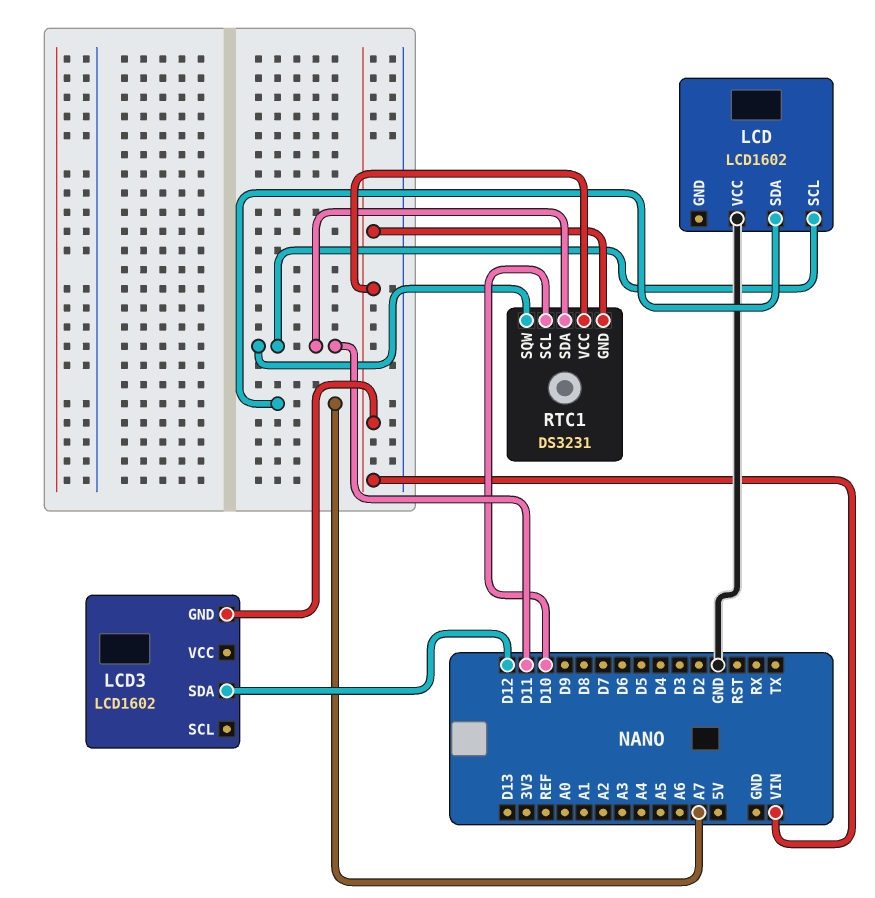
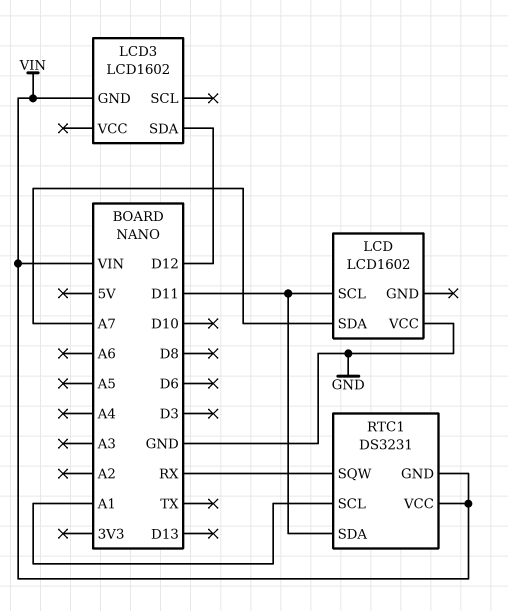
RTC1 pin SCL: D10 -> A1
RTC1 pin SQW: D11 -> RX

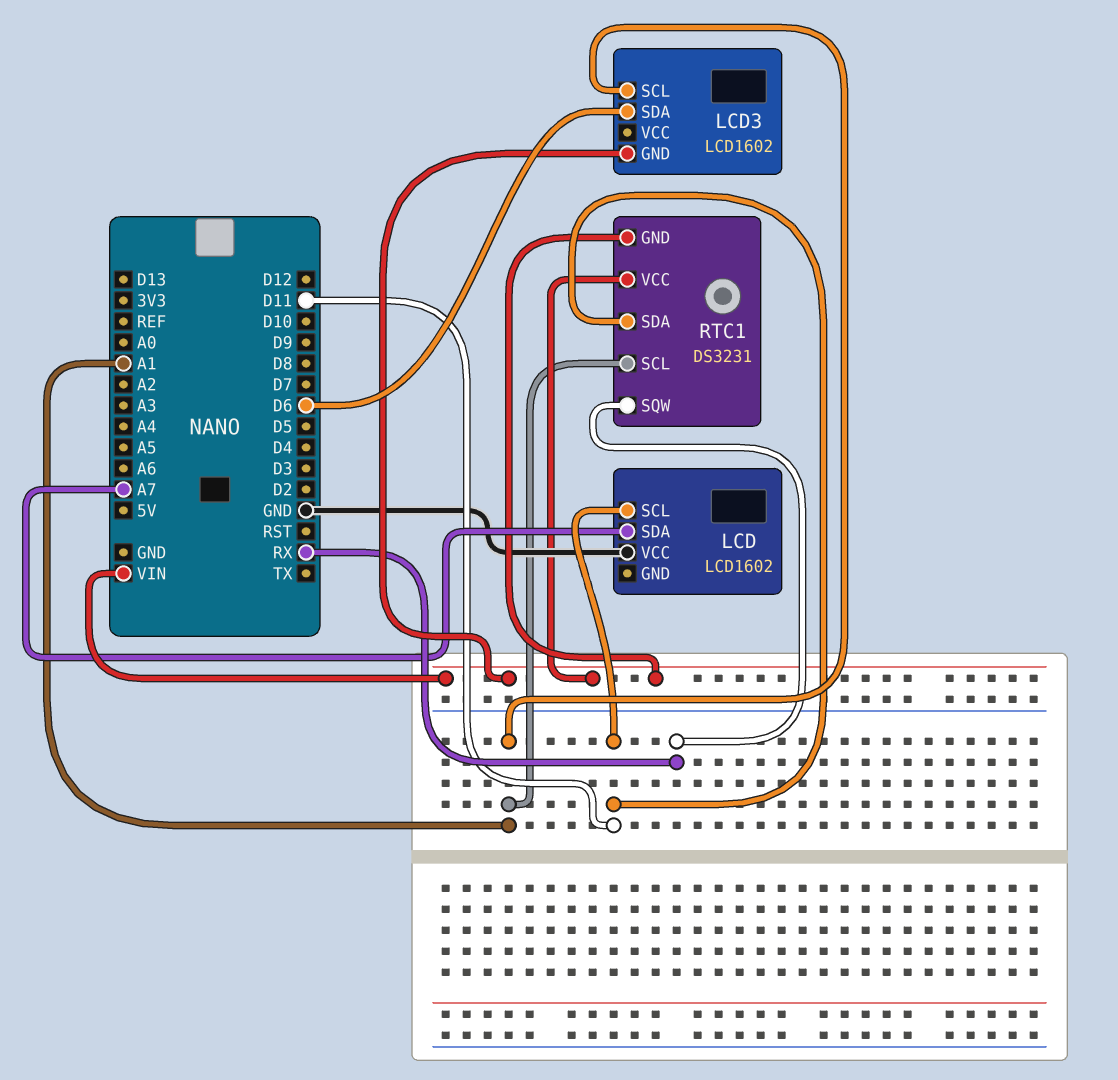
LCD3 pin SCL: none -> A1
LCD3 pin SDA: D12 -> D6

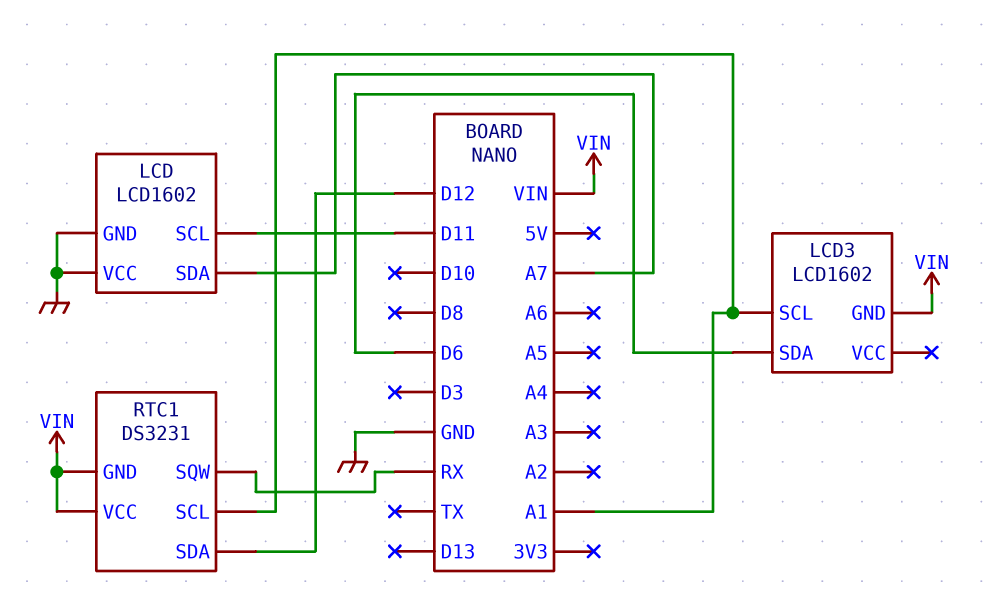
LCD pin GND: none -> GND
RTC1 pin SDA: D11 -> D12

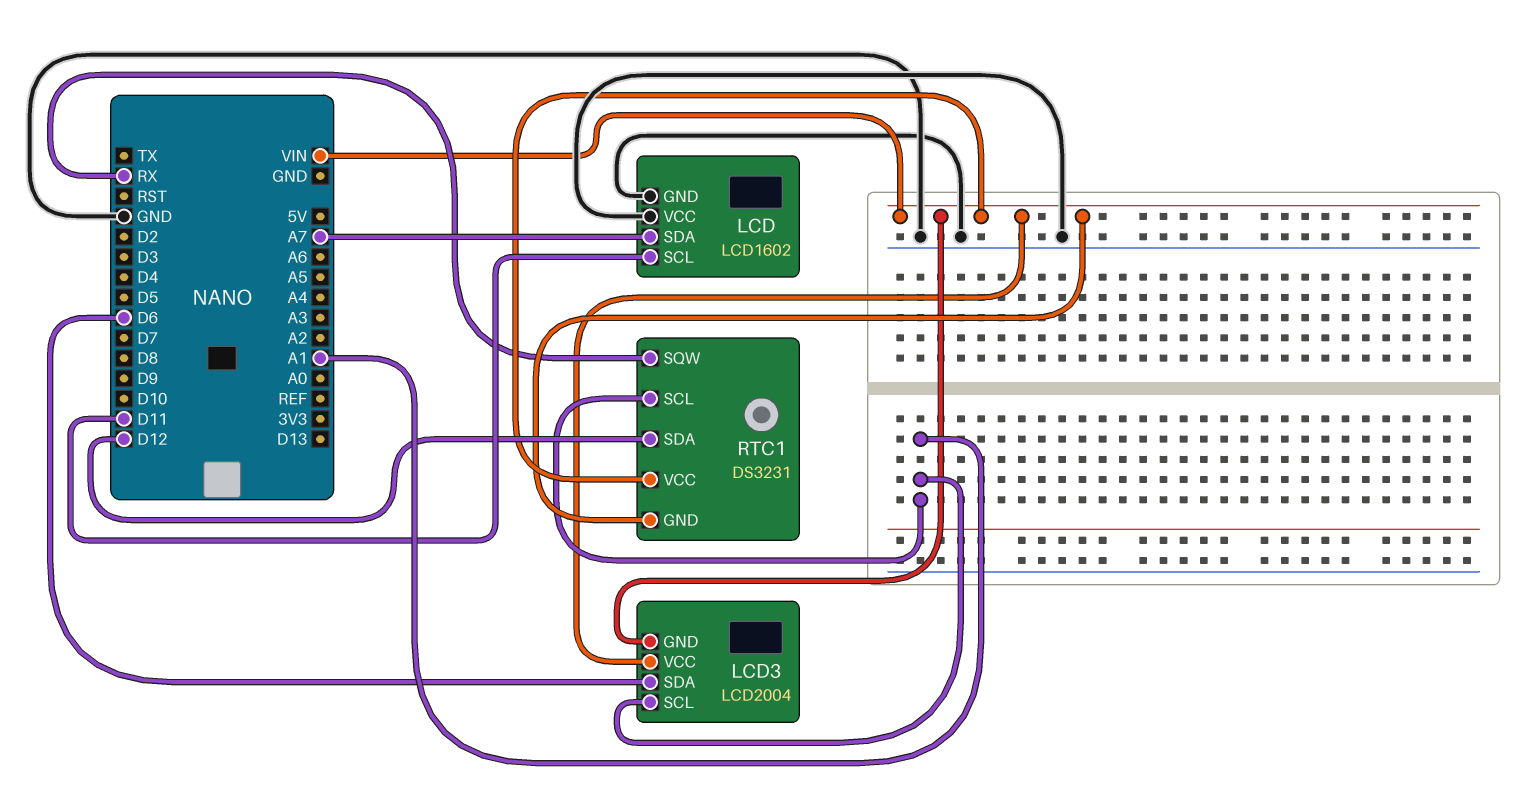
LCD3: LCD1602 -> LCD2004
LCD3 pin VCC: none -> VIN

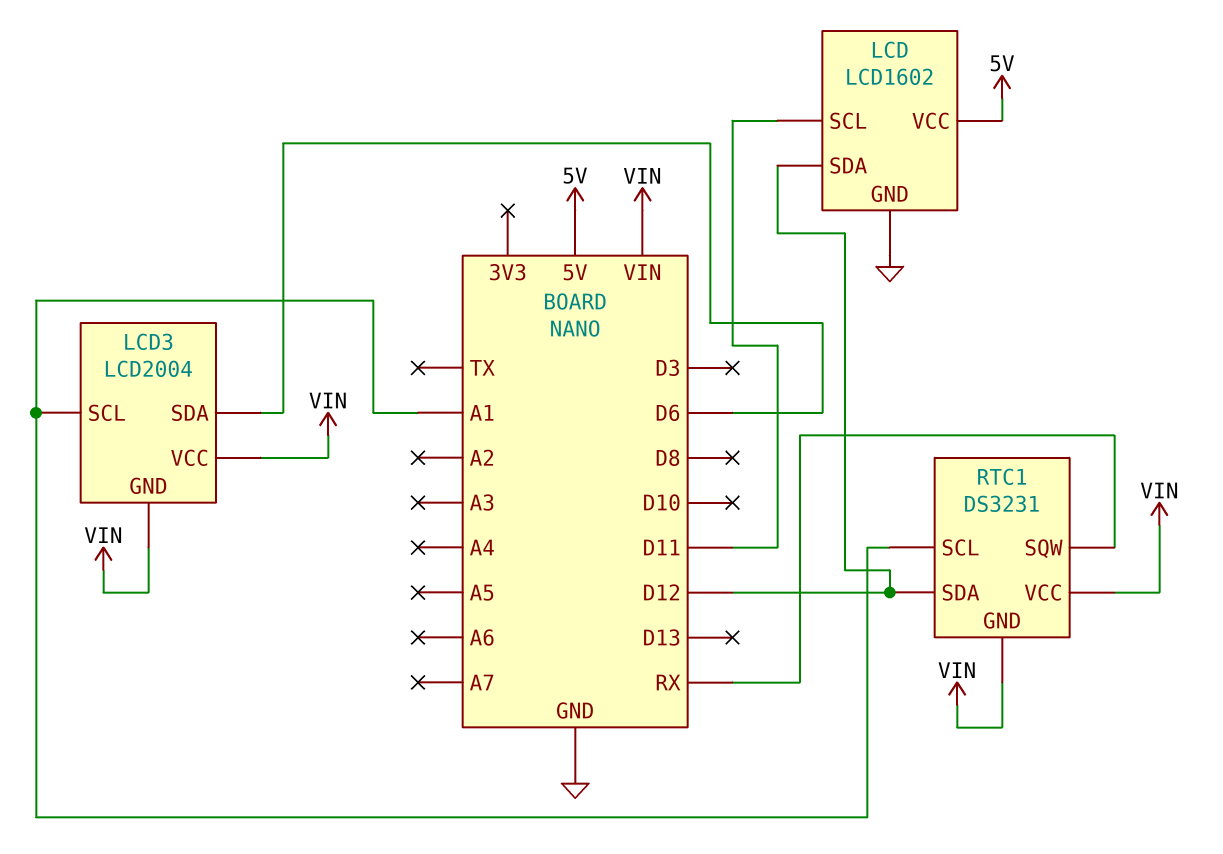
LCD pin SDA: A7 -> D12
LCD pin VCC: GND -> 5V

